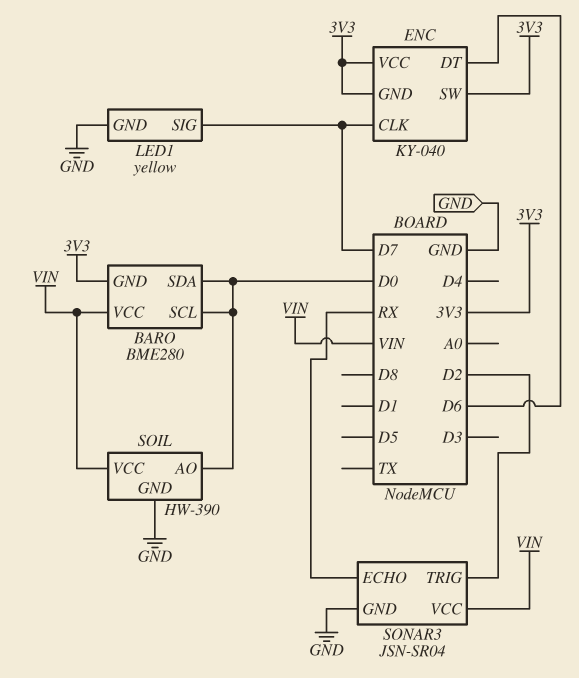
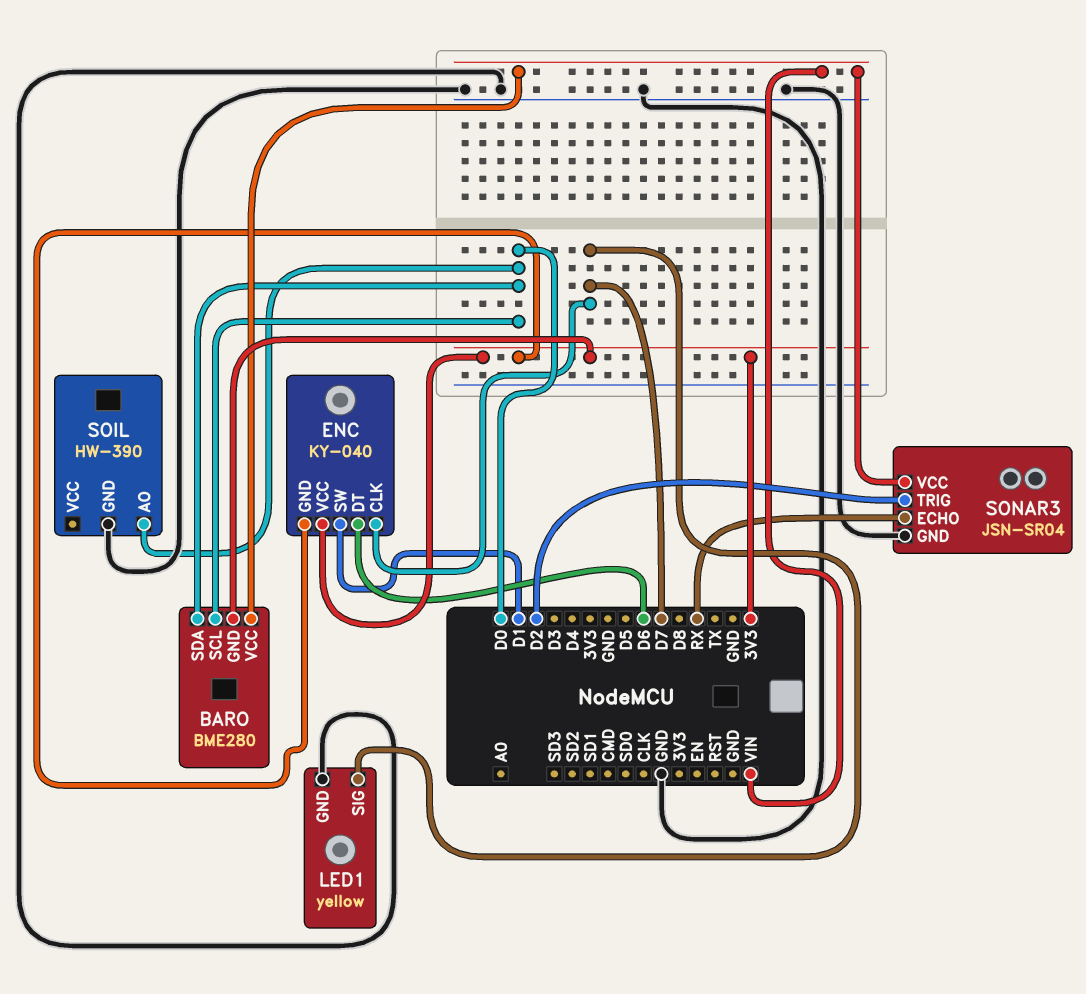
ENC pin SW: 3V3 -> D1
SOIL pin VCC: VIN -> none

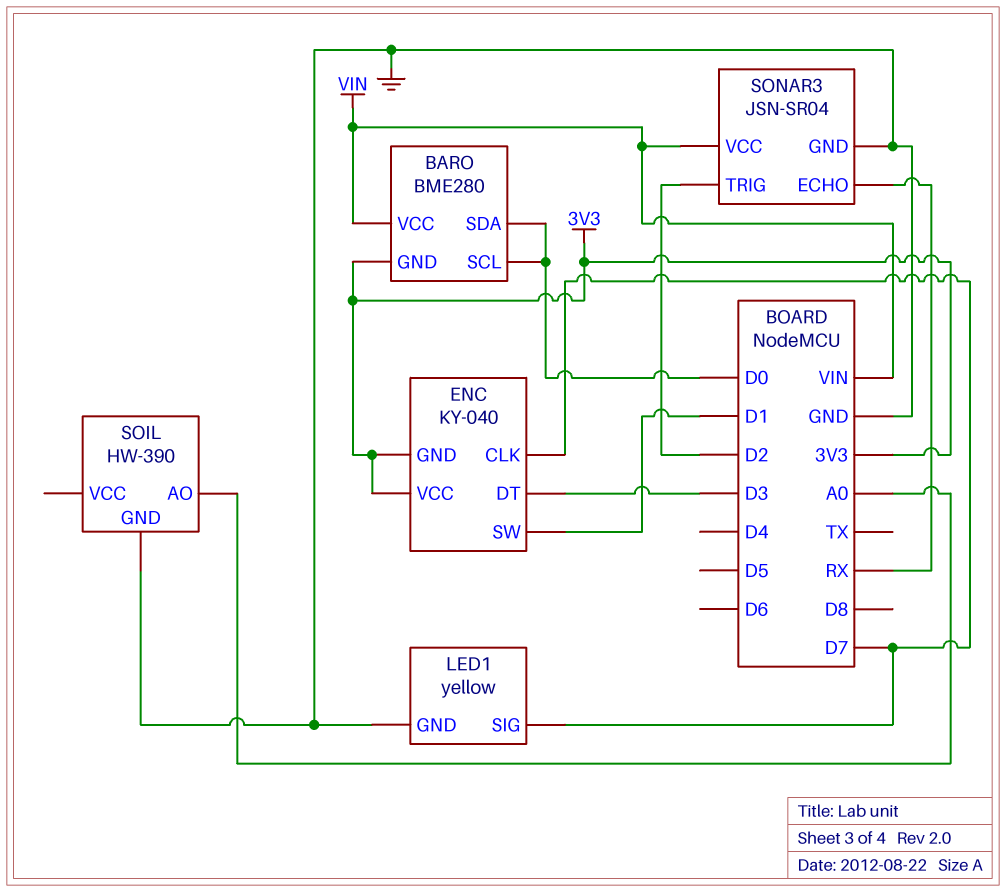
ENC pin DT: D6 -> D3
SOIL pin AO: D0 -> A0

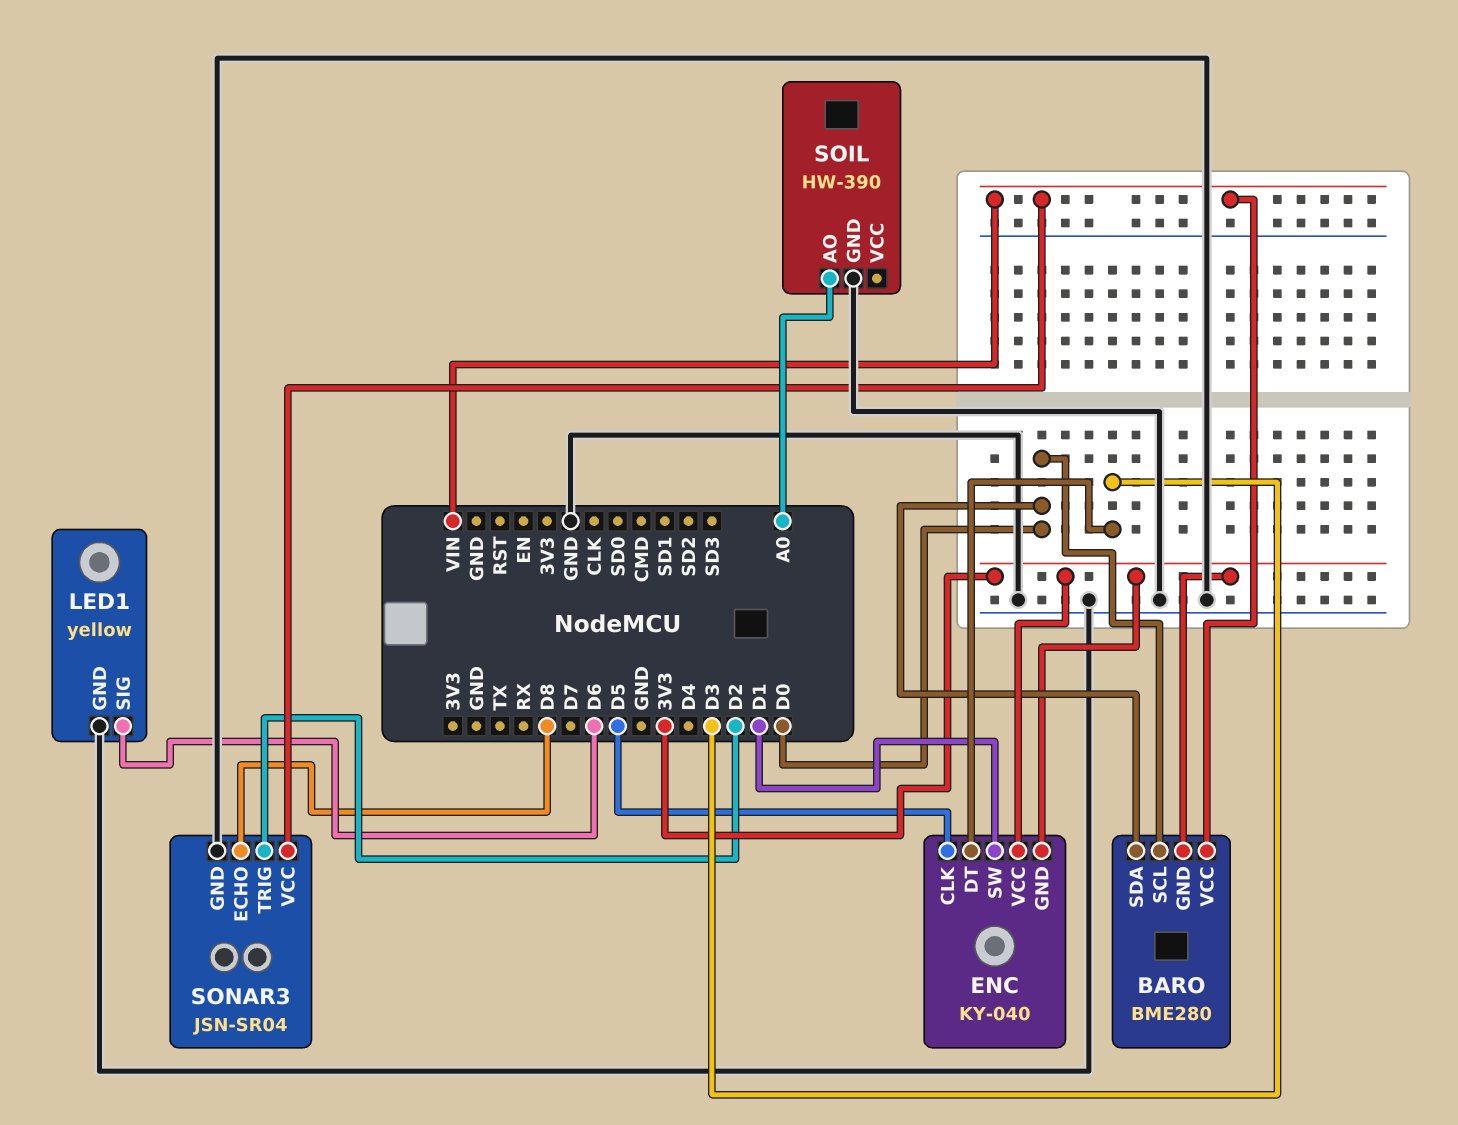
ENC pin CLK: D7 -> D5
LED1 pin SIG: D7 -> D6
SONAR3 pin ECHO: RX -> D8

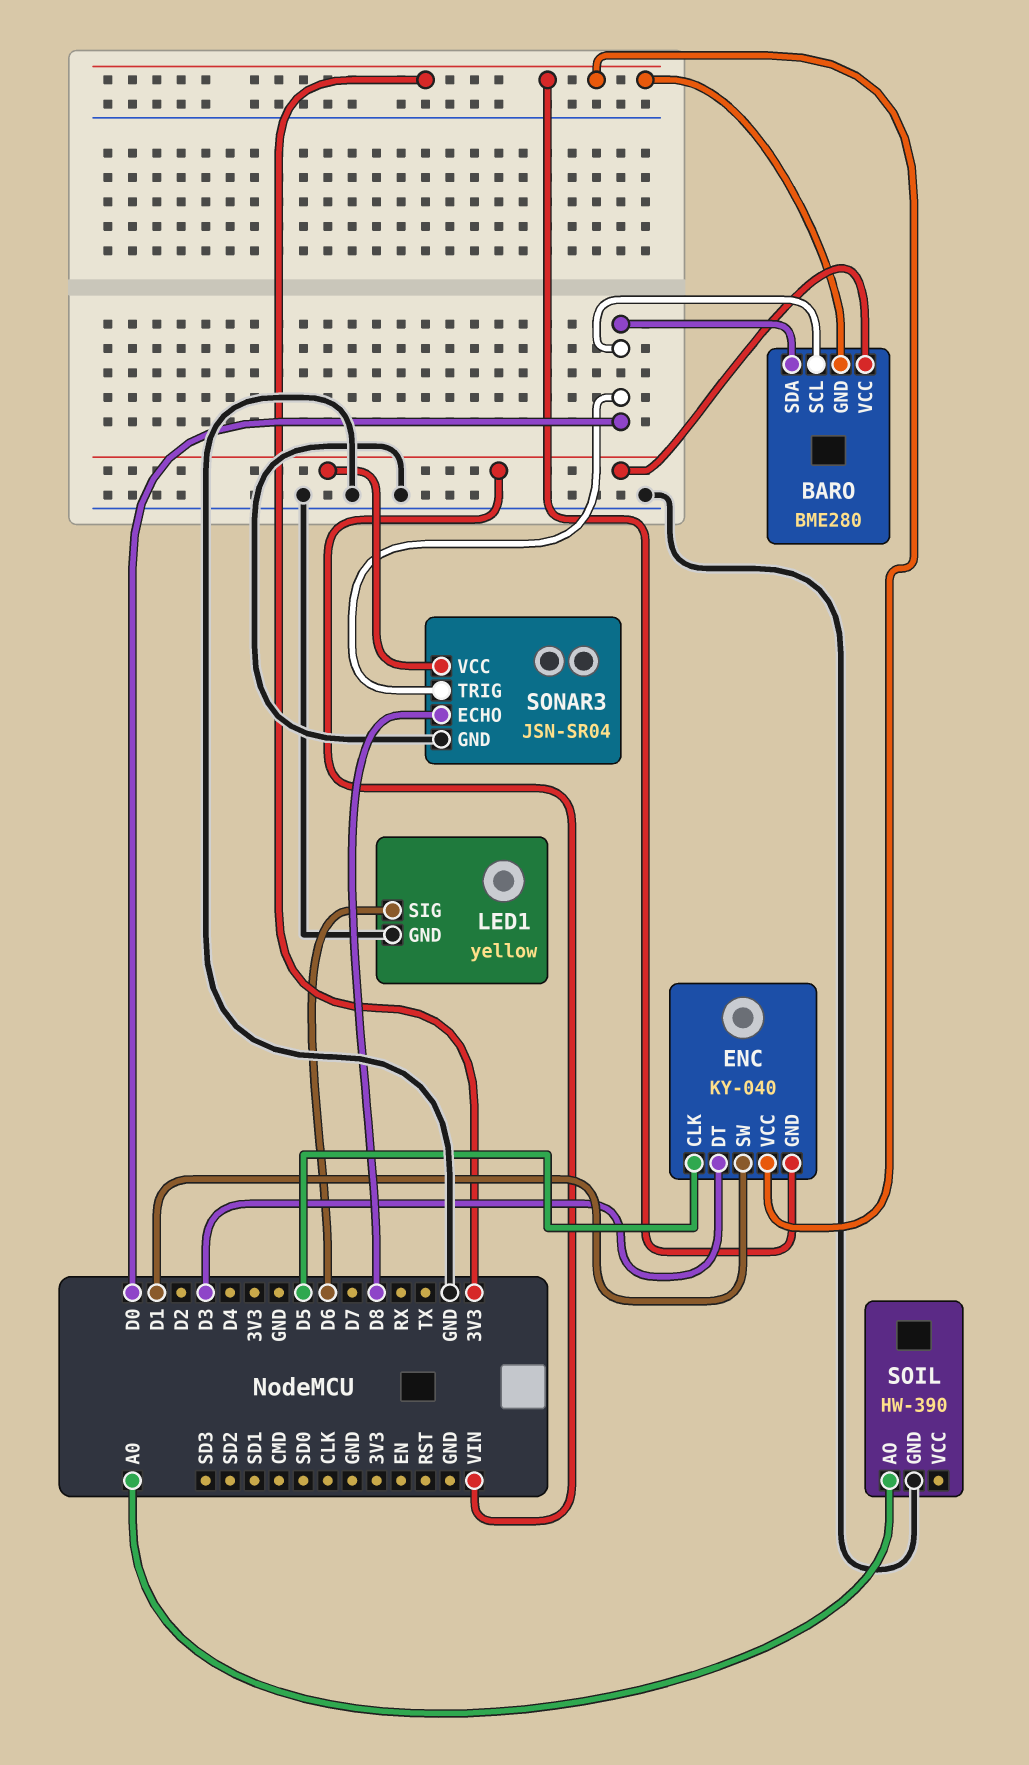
SONAR3 pin TRIG: D2 -> D0

